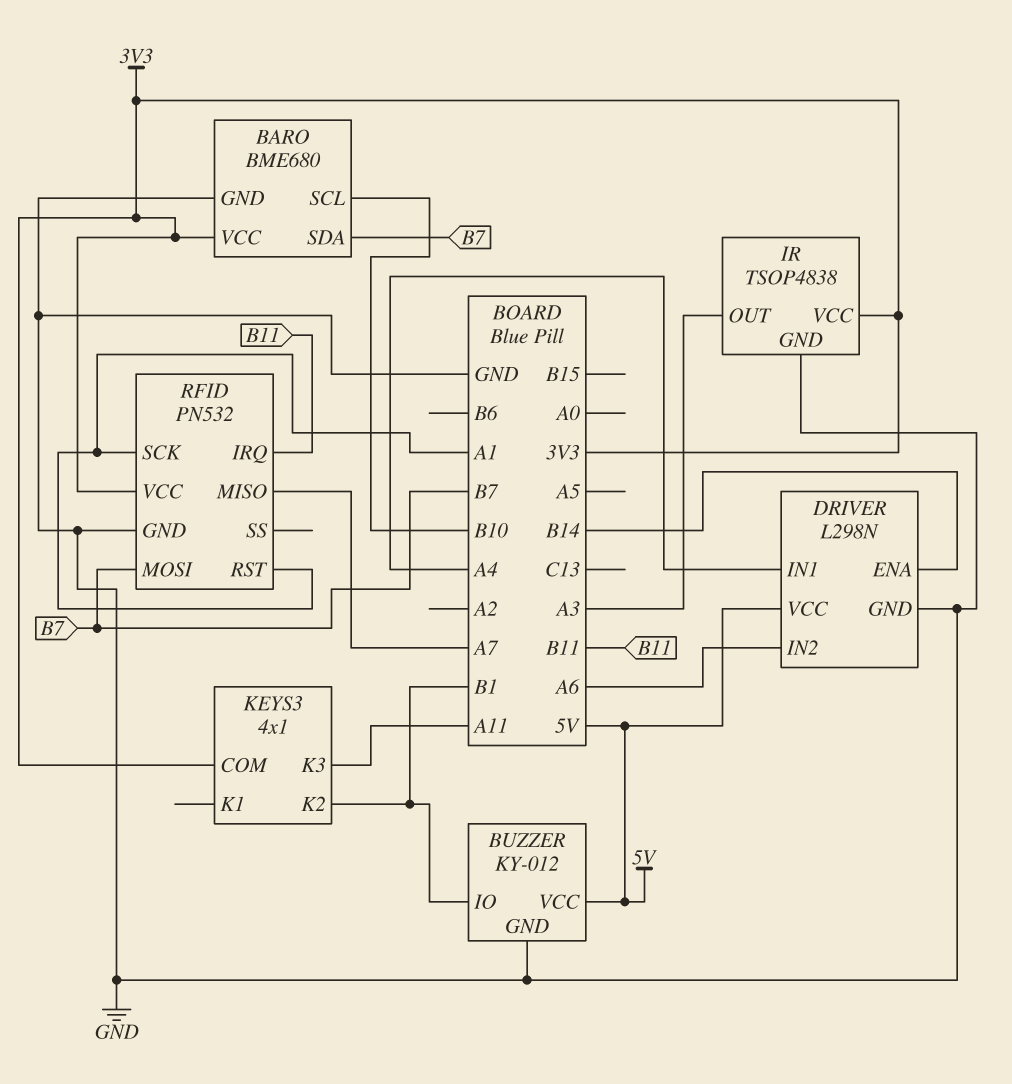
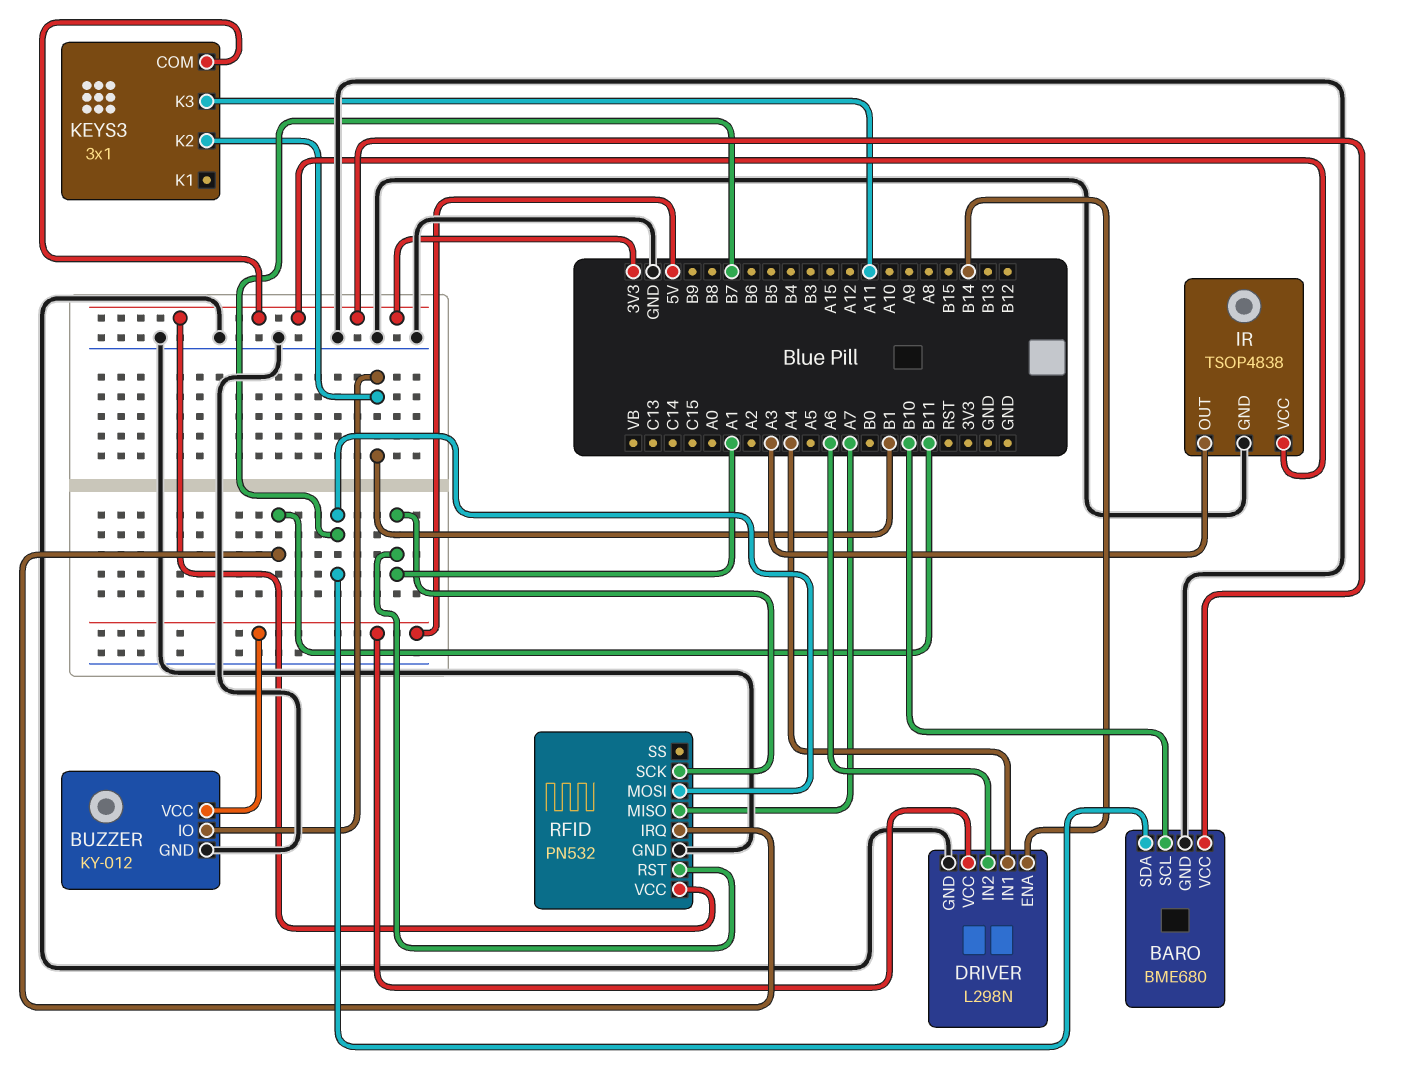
KEYS3: 4x1 -> 3x1

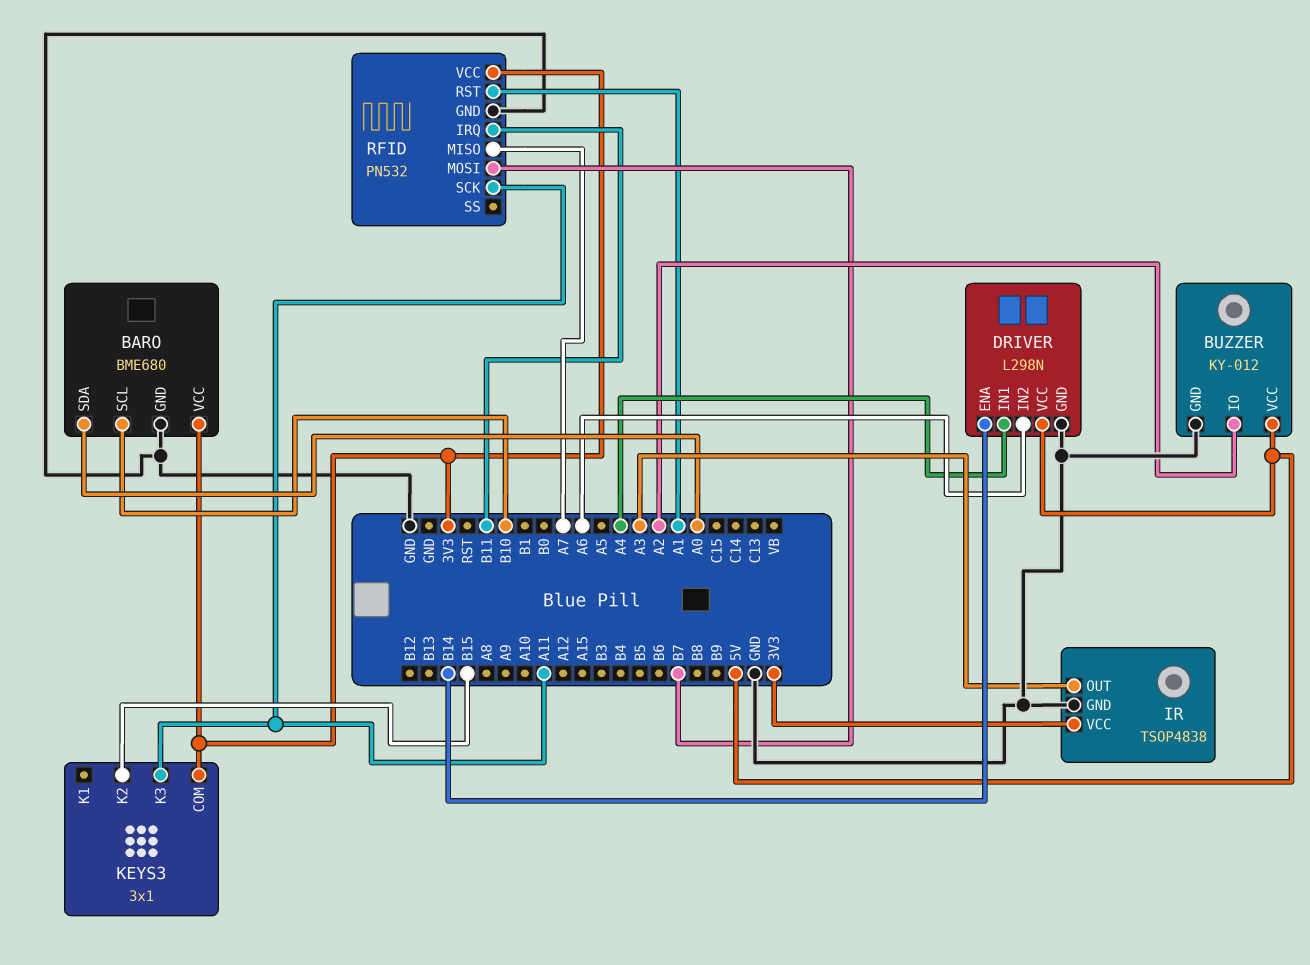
BARO pin SDA: B7 -> A0
BUZZER pin IO: B1 -> A2
KEYS3 pin K2: B1 -> B15
RFID pin SCK: A1 -> A11

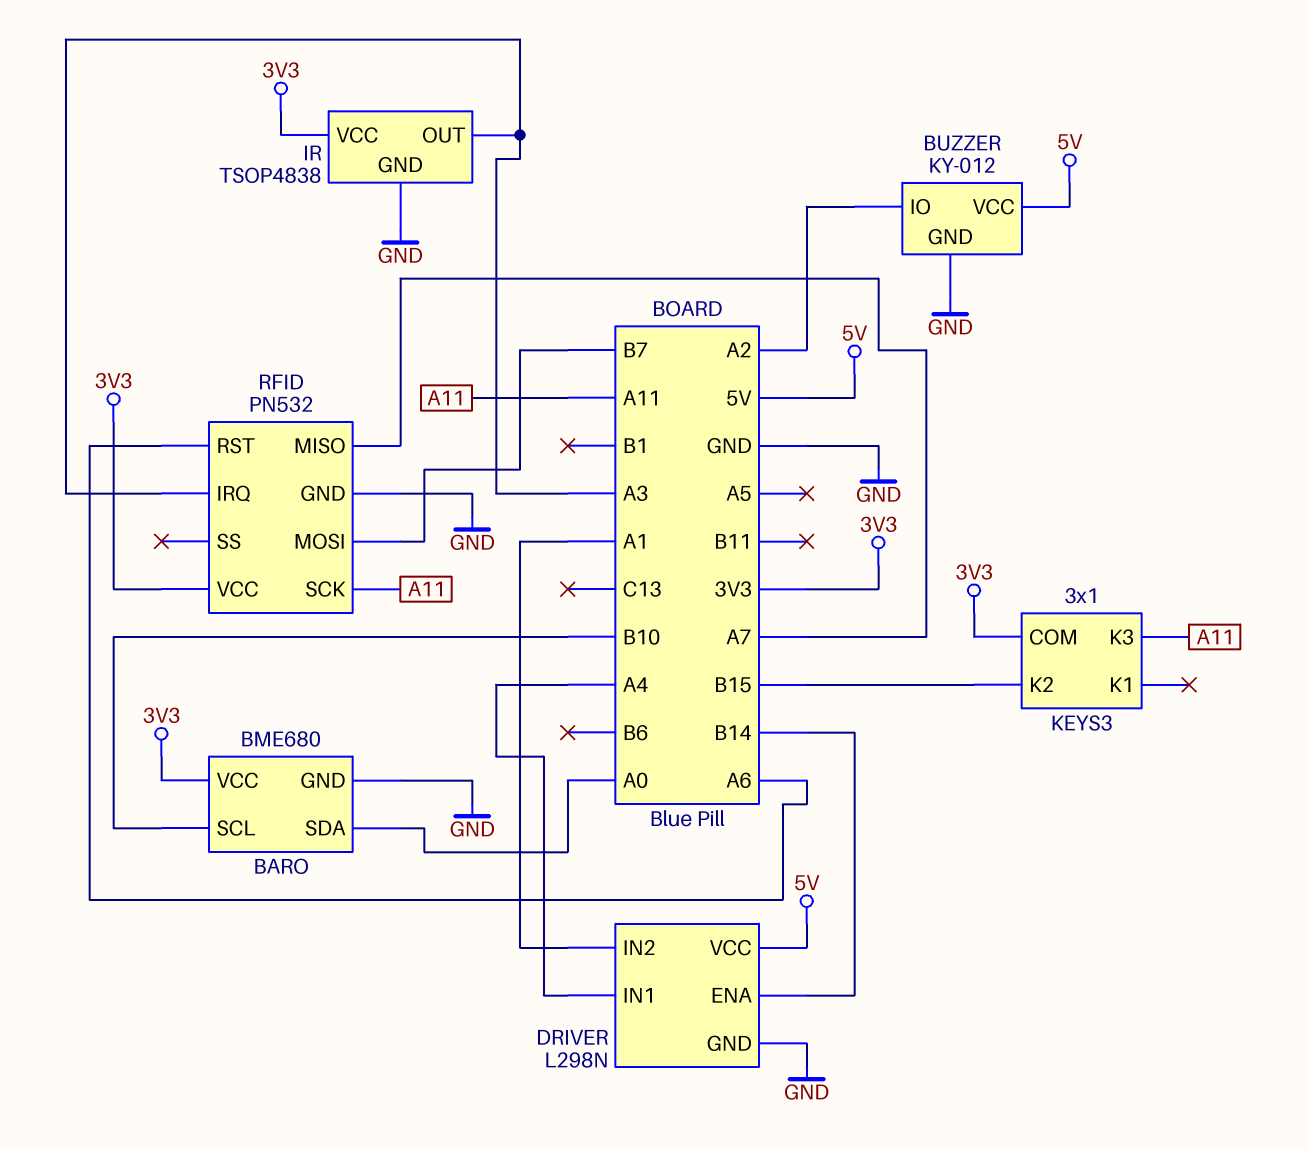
DRIVER pin IN2: A6 -> A1
RFID pin IRQ: B11 -> A3
RFID pin RST: A1 -> A6

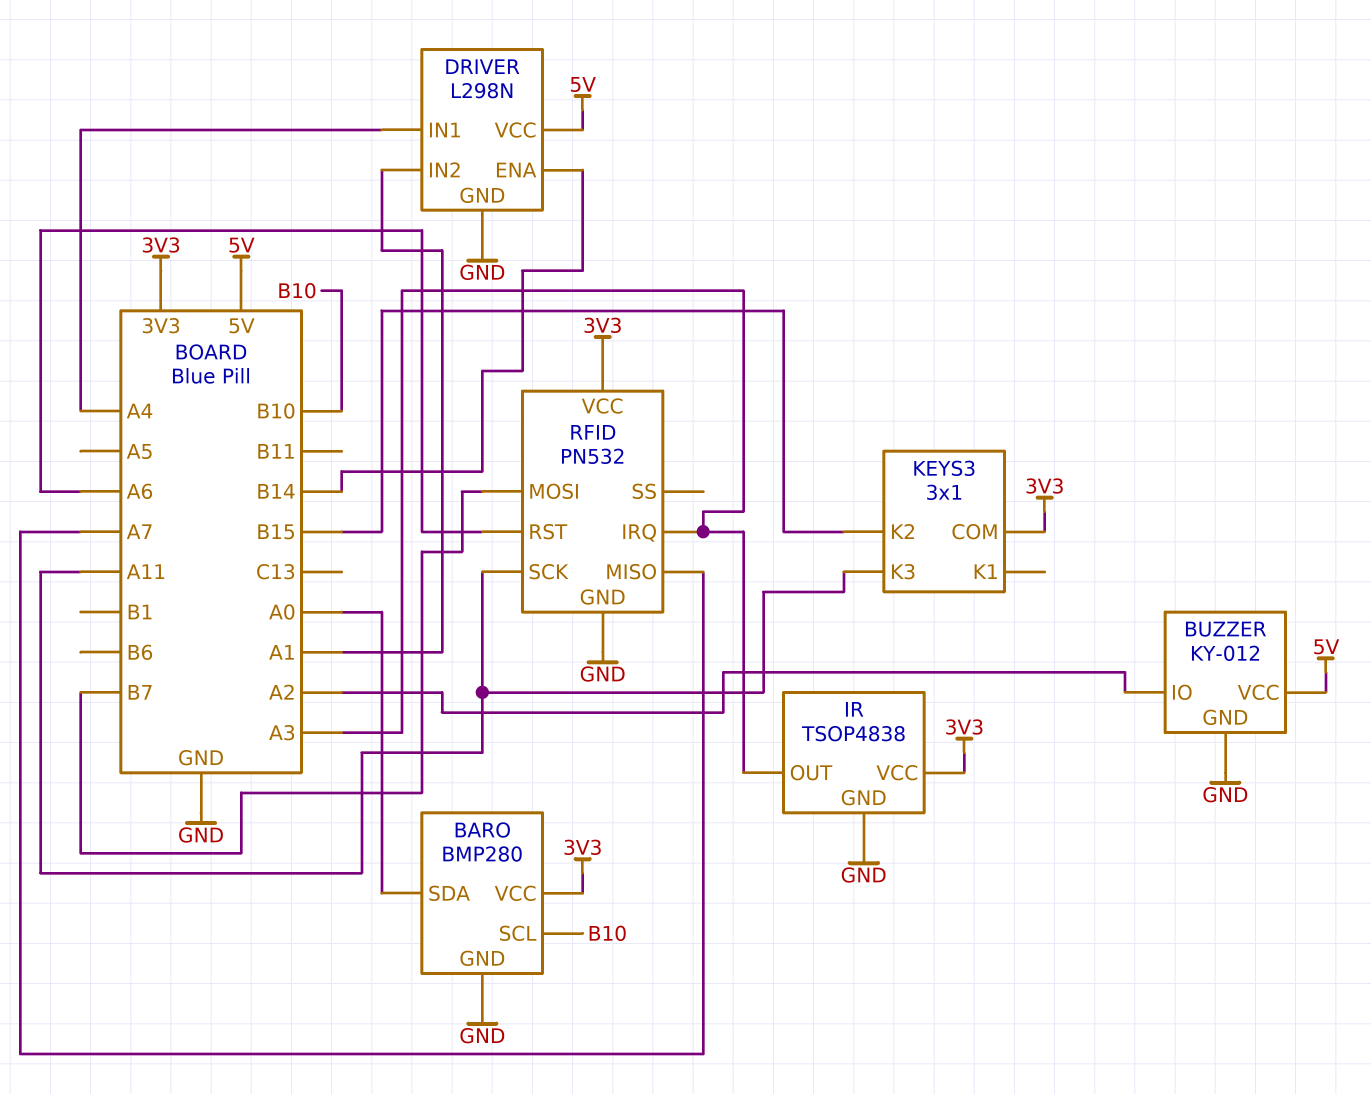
BARO: BME680 -> BMP280

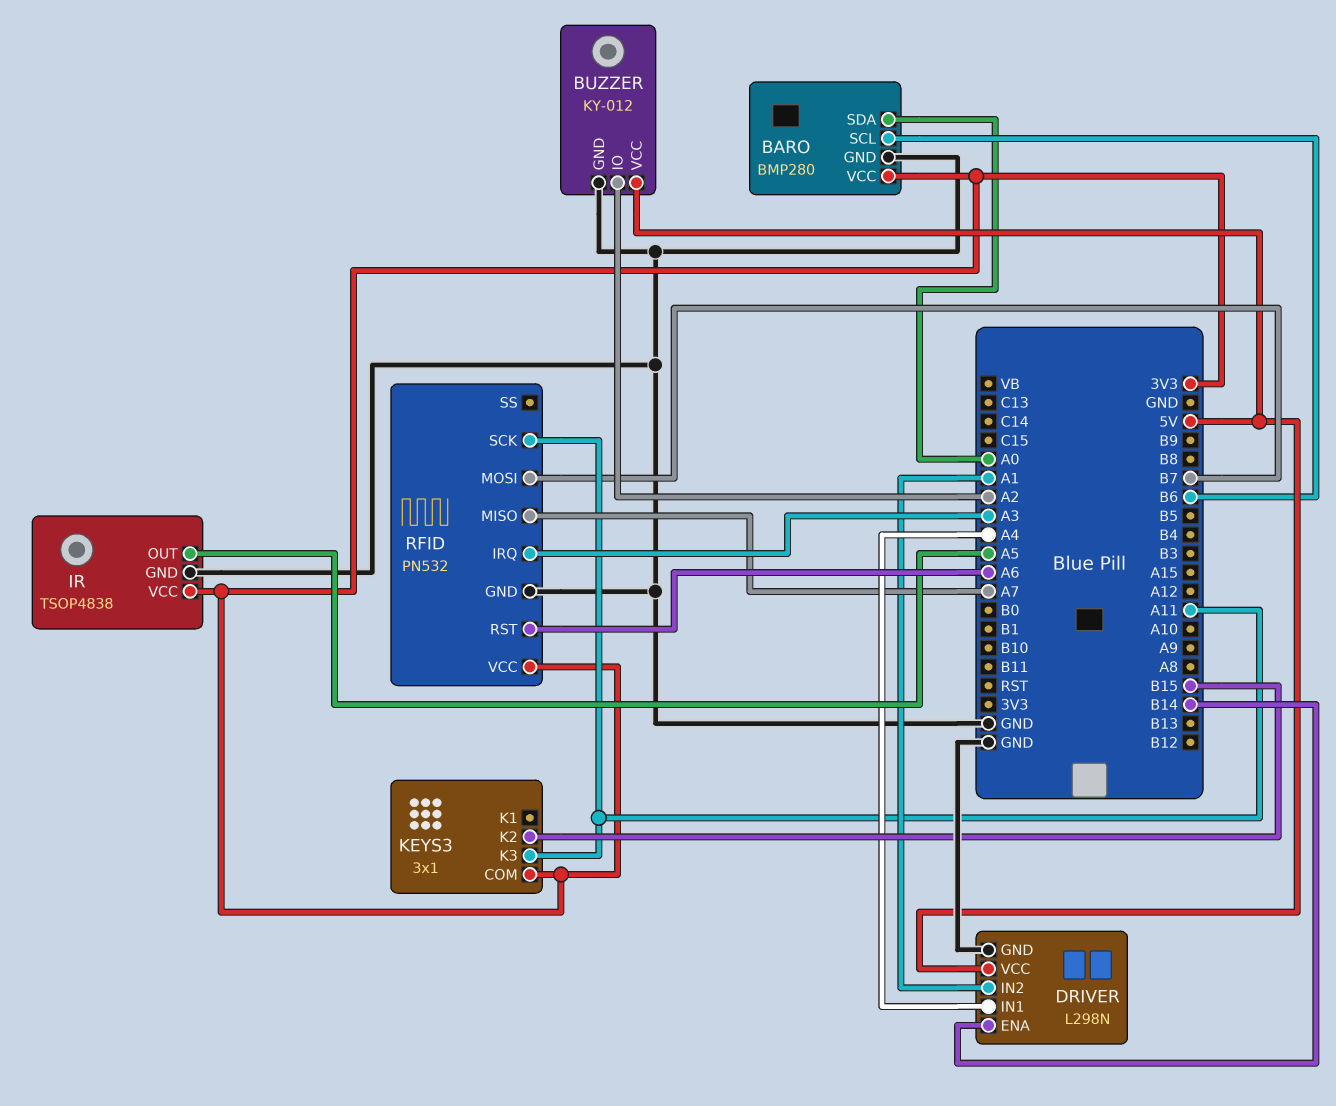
BARO pin SCL: B10 -> B6
IR pin OUT: A3 -> A5

